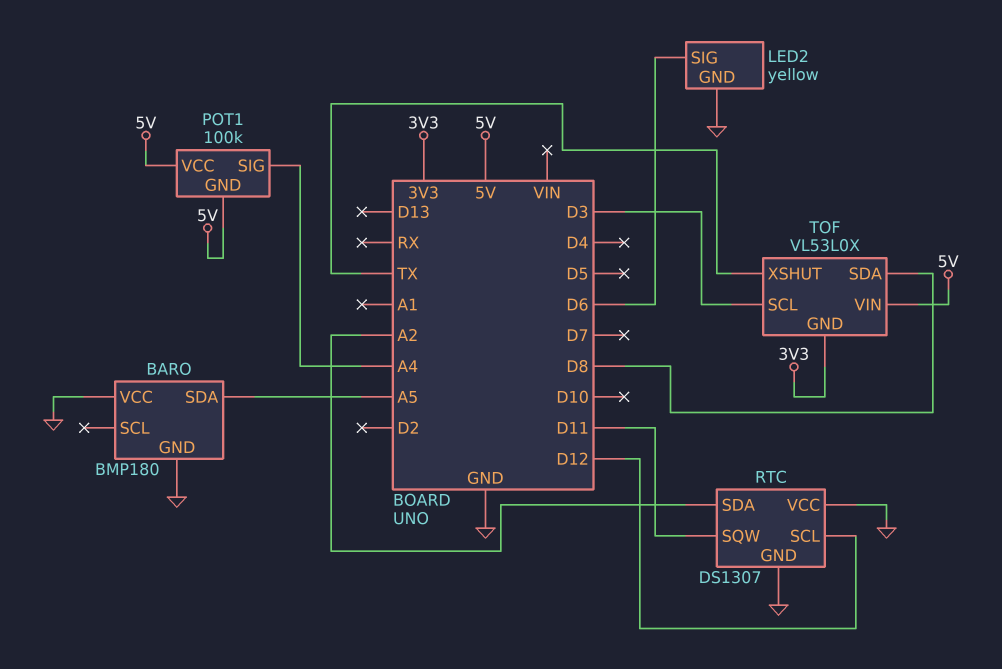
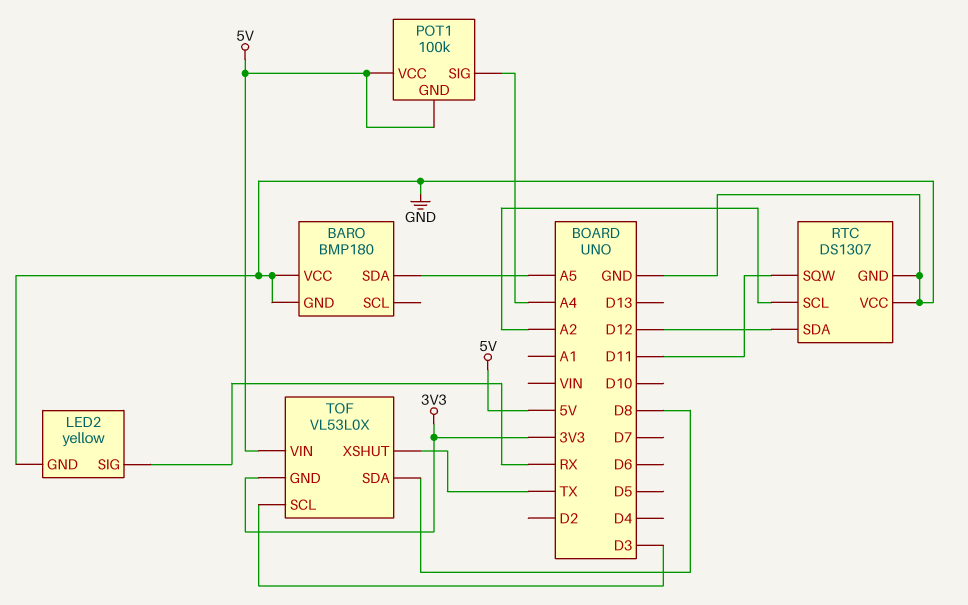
LED2 pin SIG: D6 -> RX
RTC pin SCL: D12 -> A2
RTC pin SDA: A2 -> D12

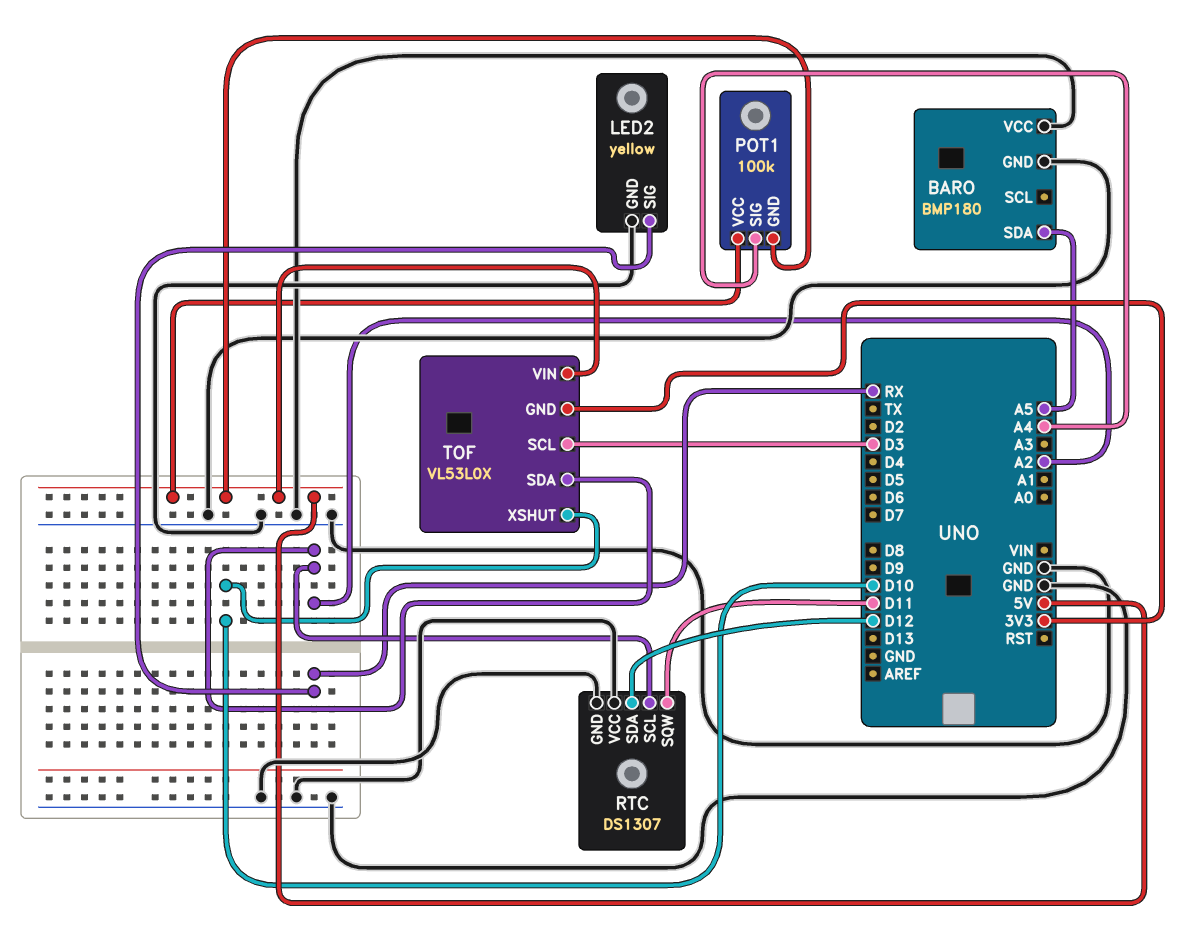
TOF pin SDA: D8 -> A2
TOF pin XSHUT: TX -> D10

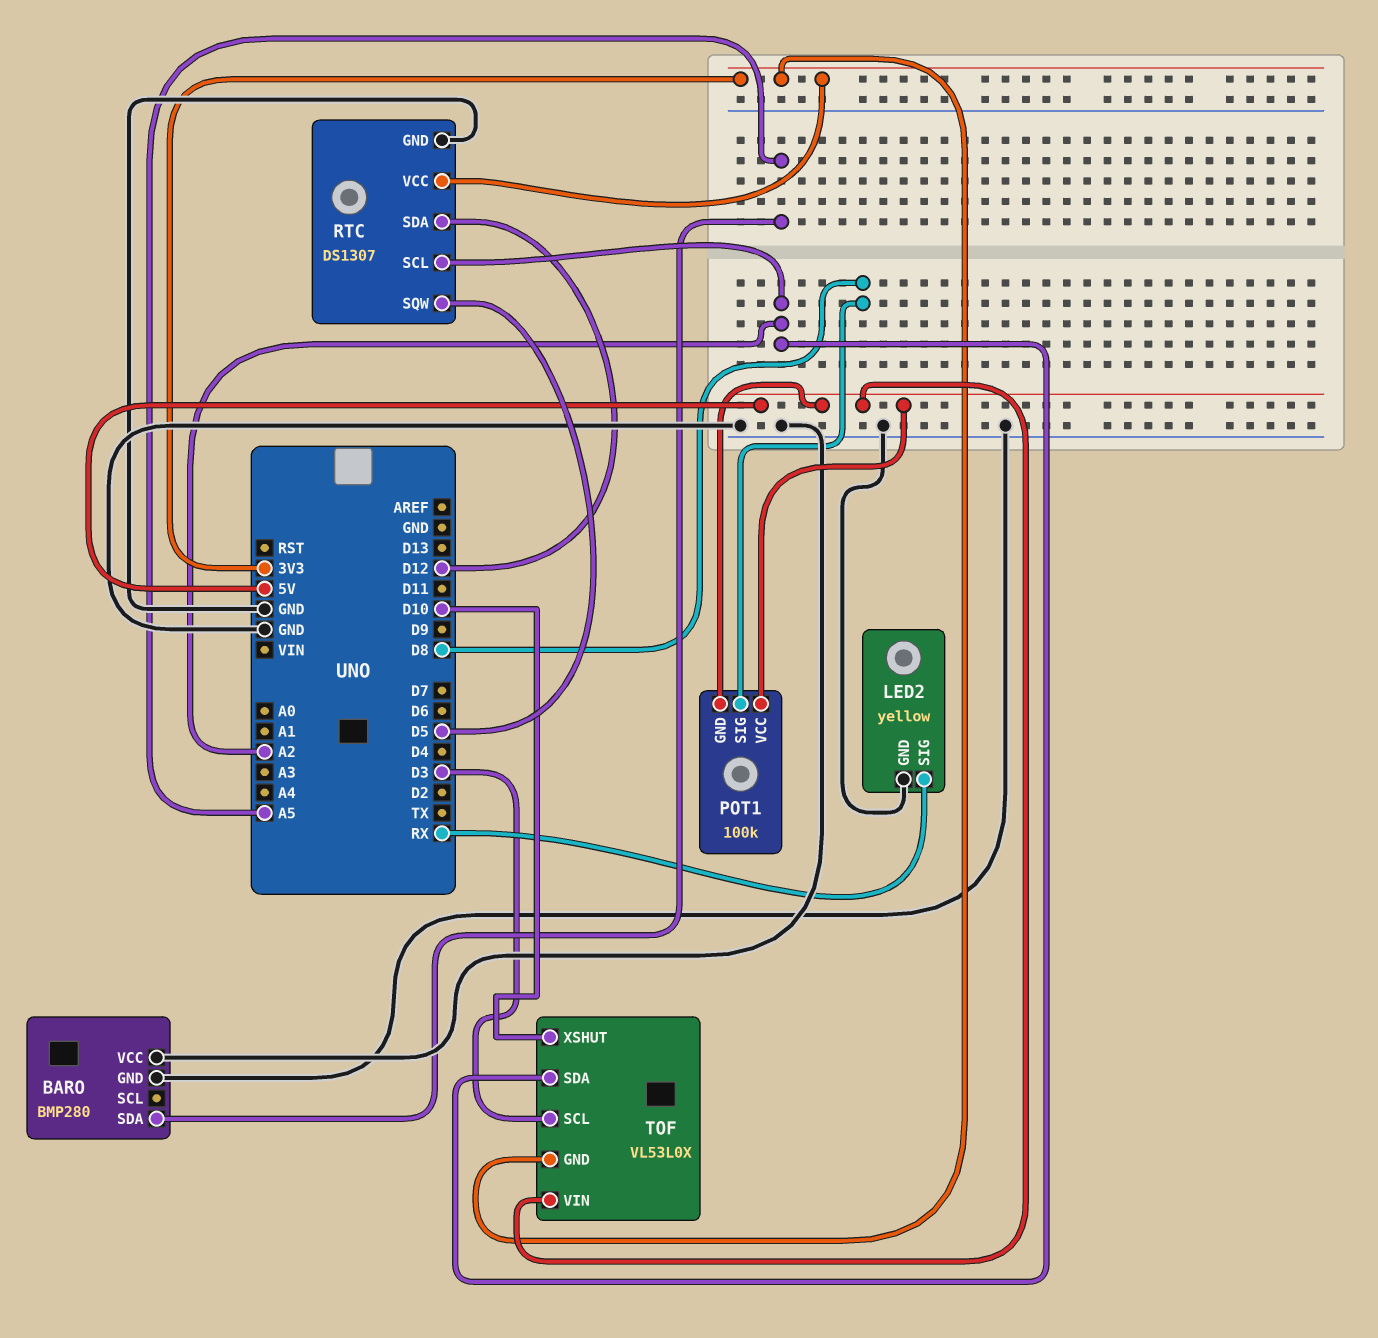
BARO: BMP180 -> BMP280
POT1 pin SIG: A4 -> D8
RTC pin SQW: D11 -> D5
RTC pin VCC: GND -> 3V3

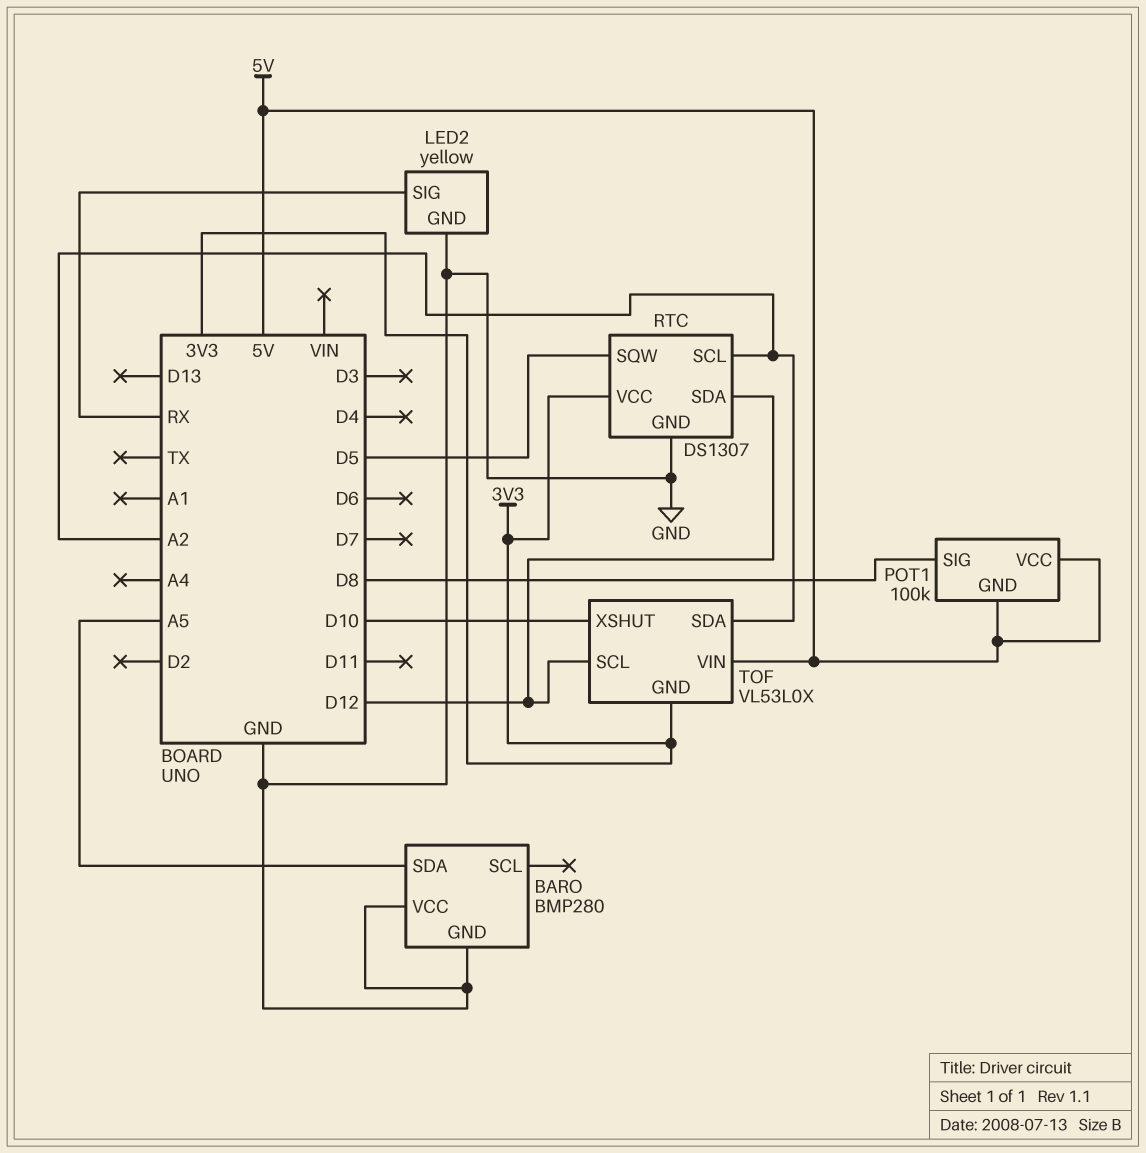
TOF pin SCL: D3 -> D12

